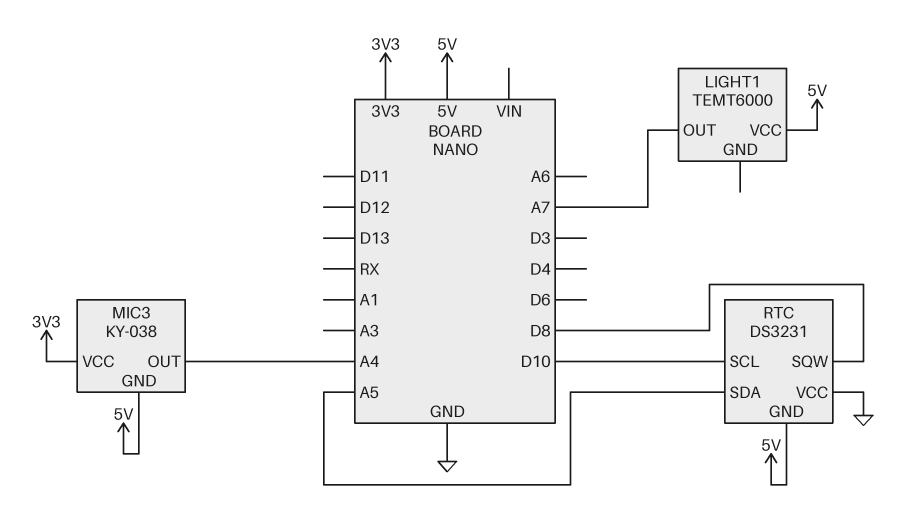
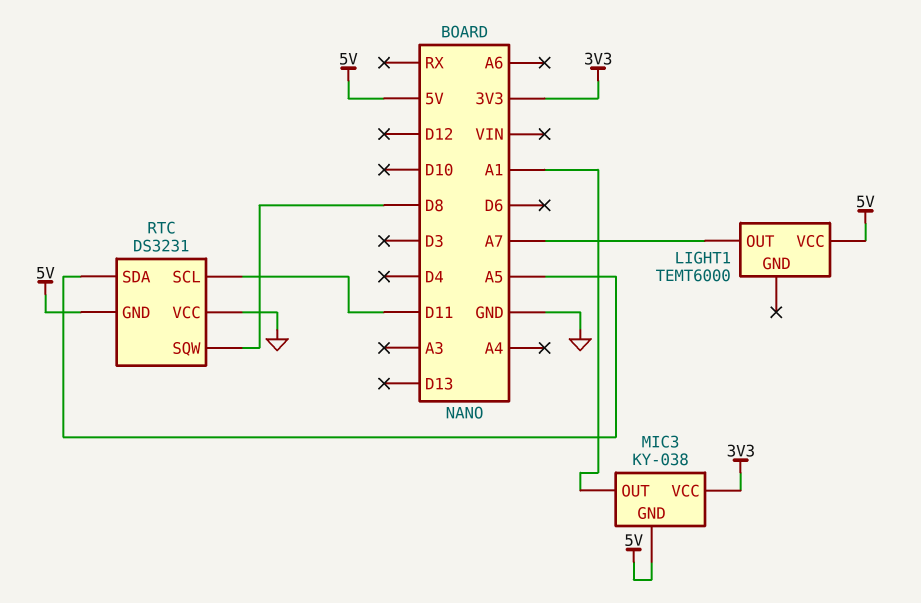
MIC3 pin OUT: A4 -> A1
RTC pin SCL: D10 -> D11

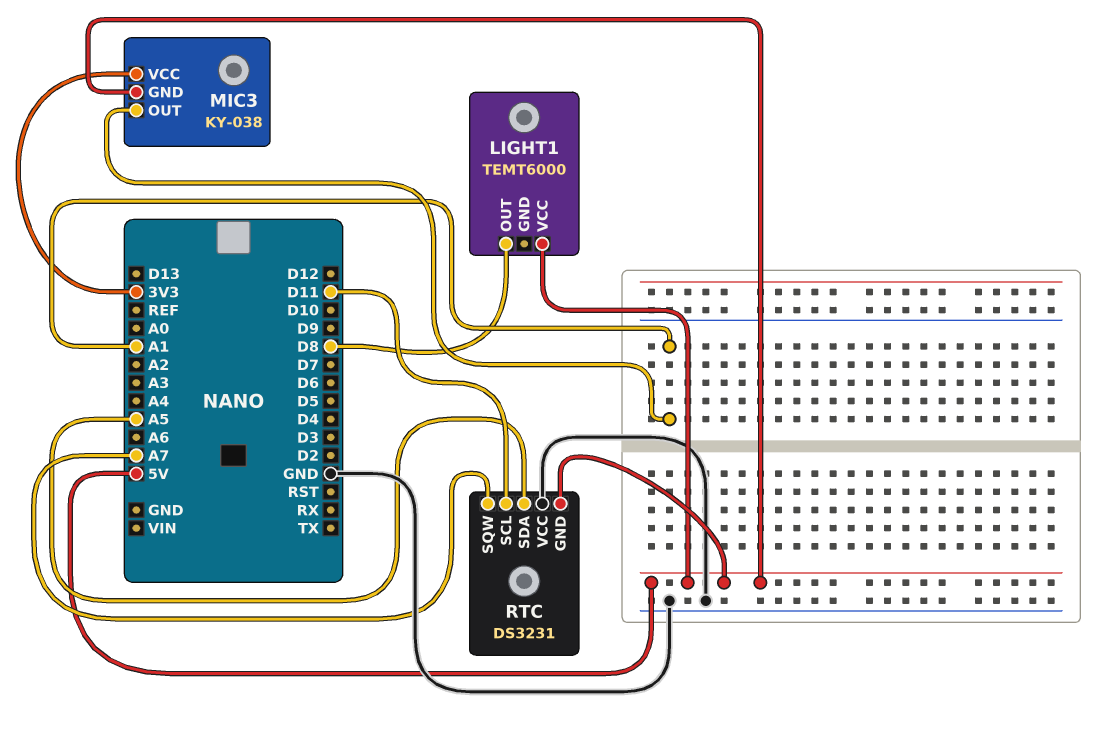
LIGHT1 pin OUT: A7 -> D8
RTC pin SQW: D8 -> A7

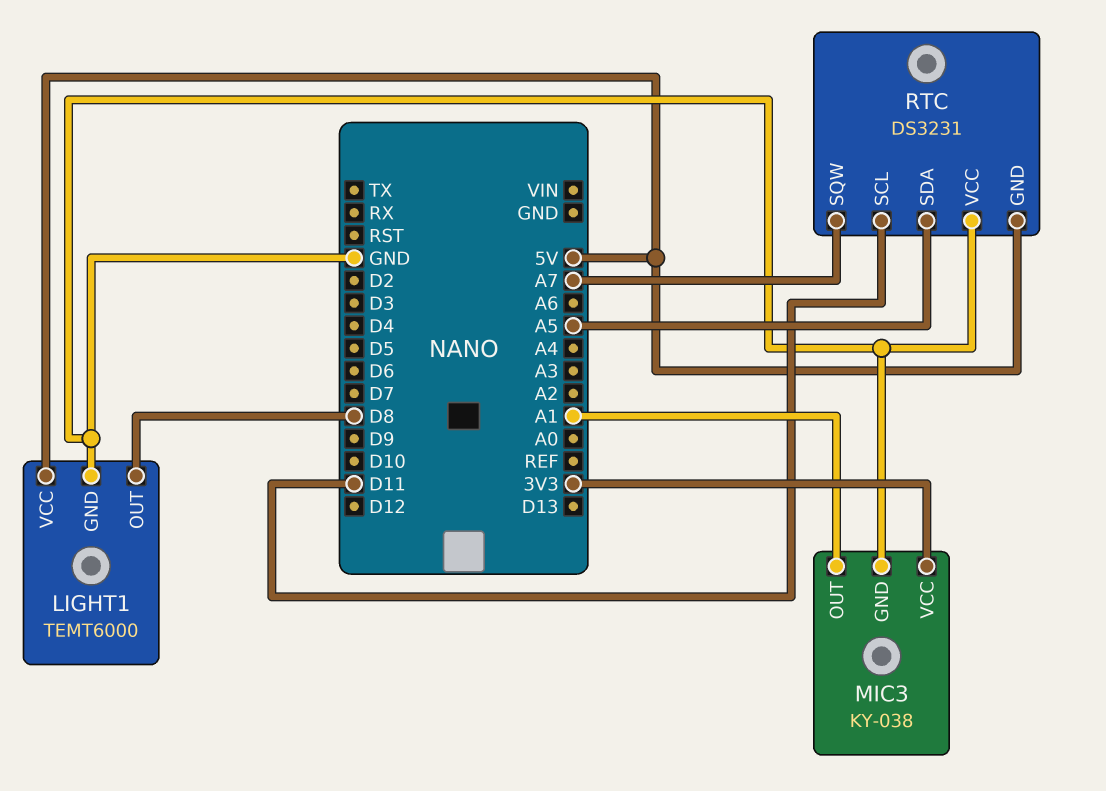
LIGHT1 pin GND: none -> GND
MIC3 pin GND: 5V -> GND

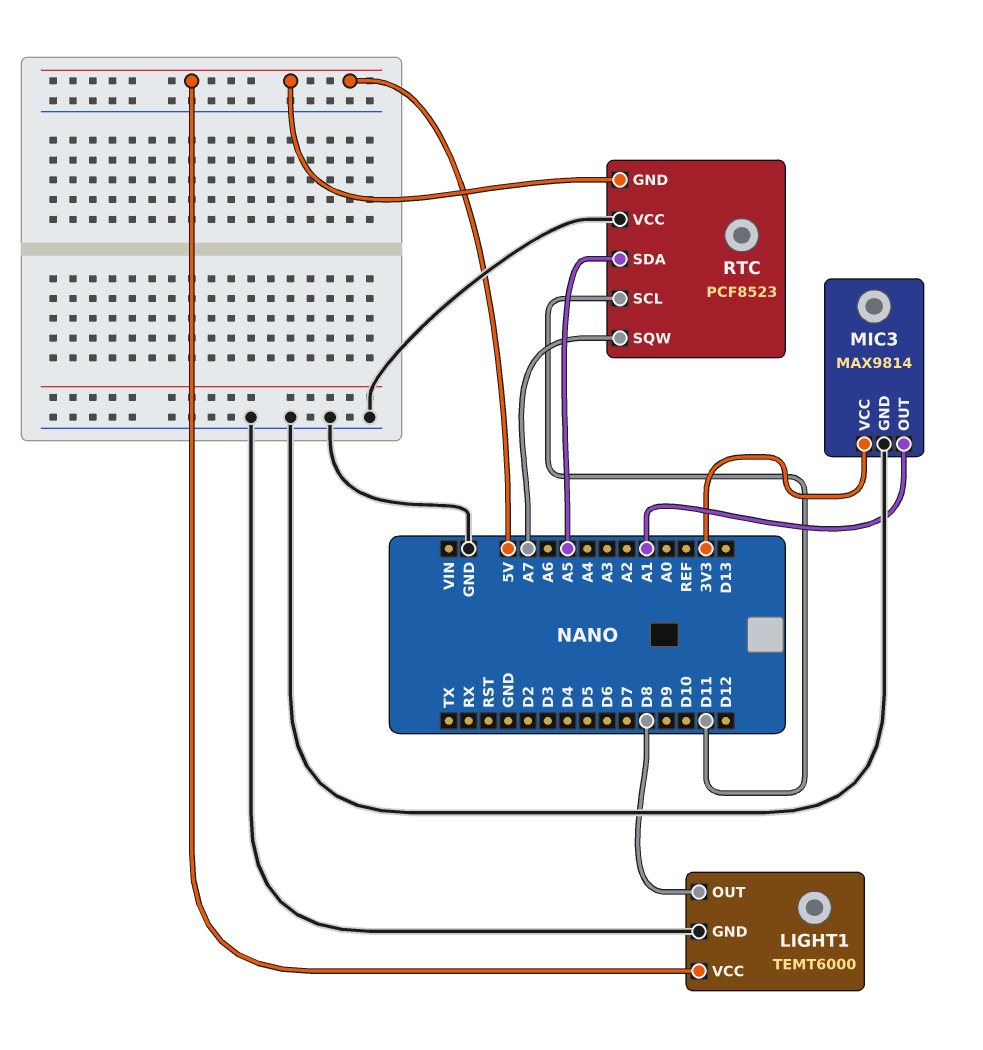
MIC3: KY-038 -> MAX9814
RTC: DS3231 -> PCF8523

